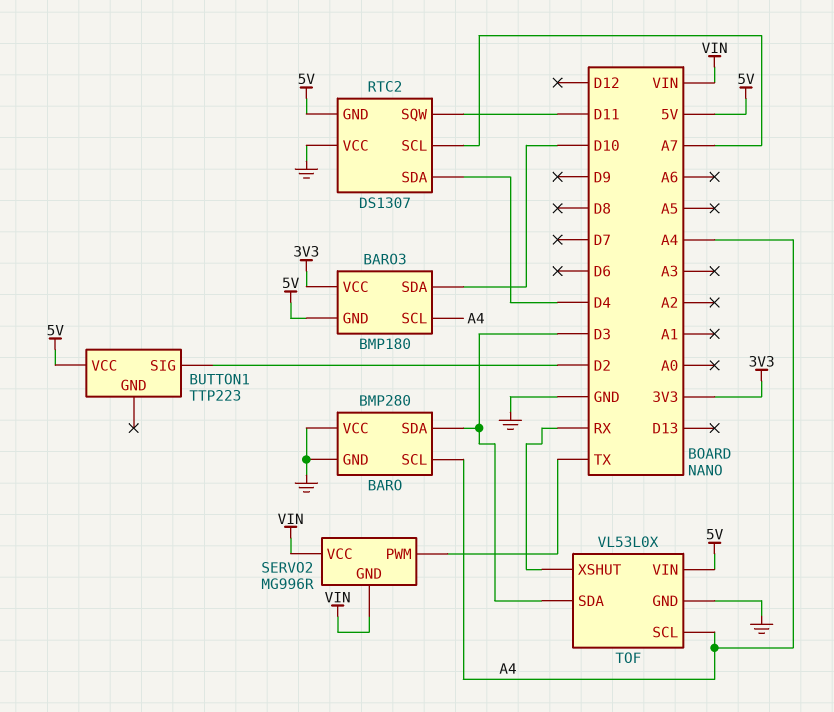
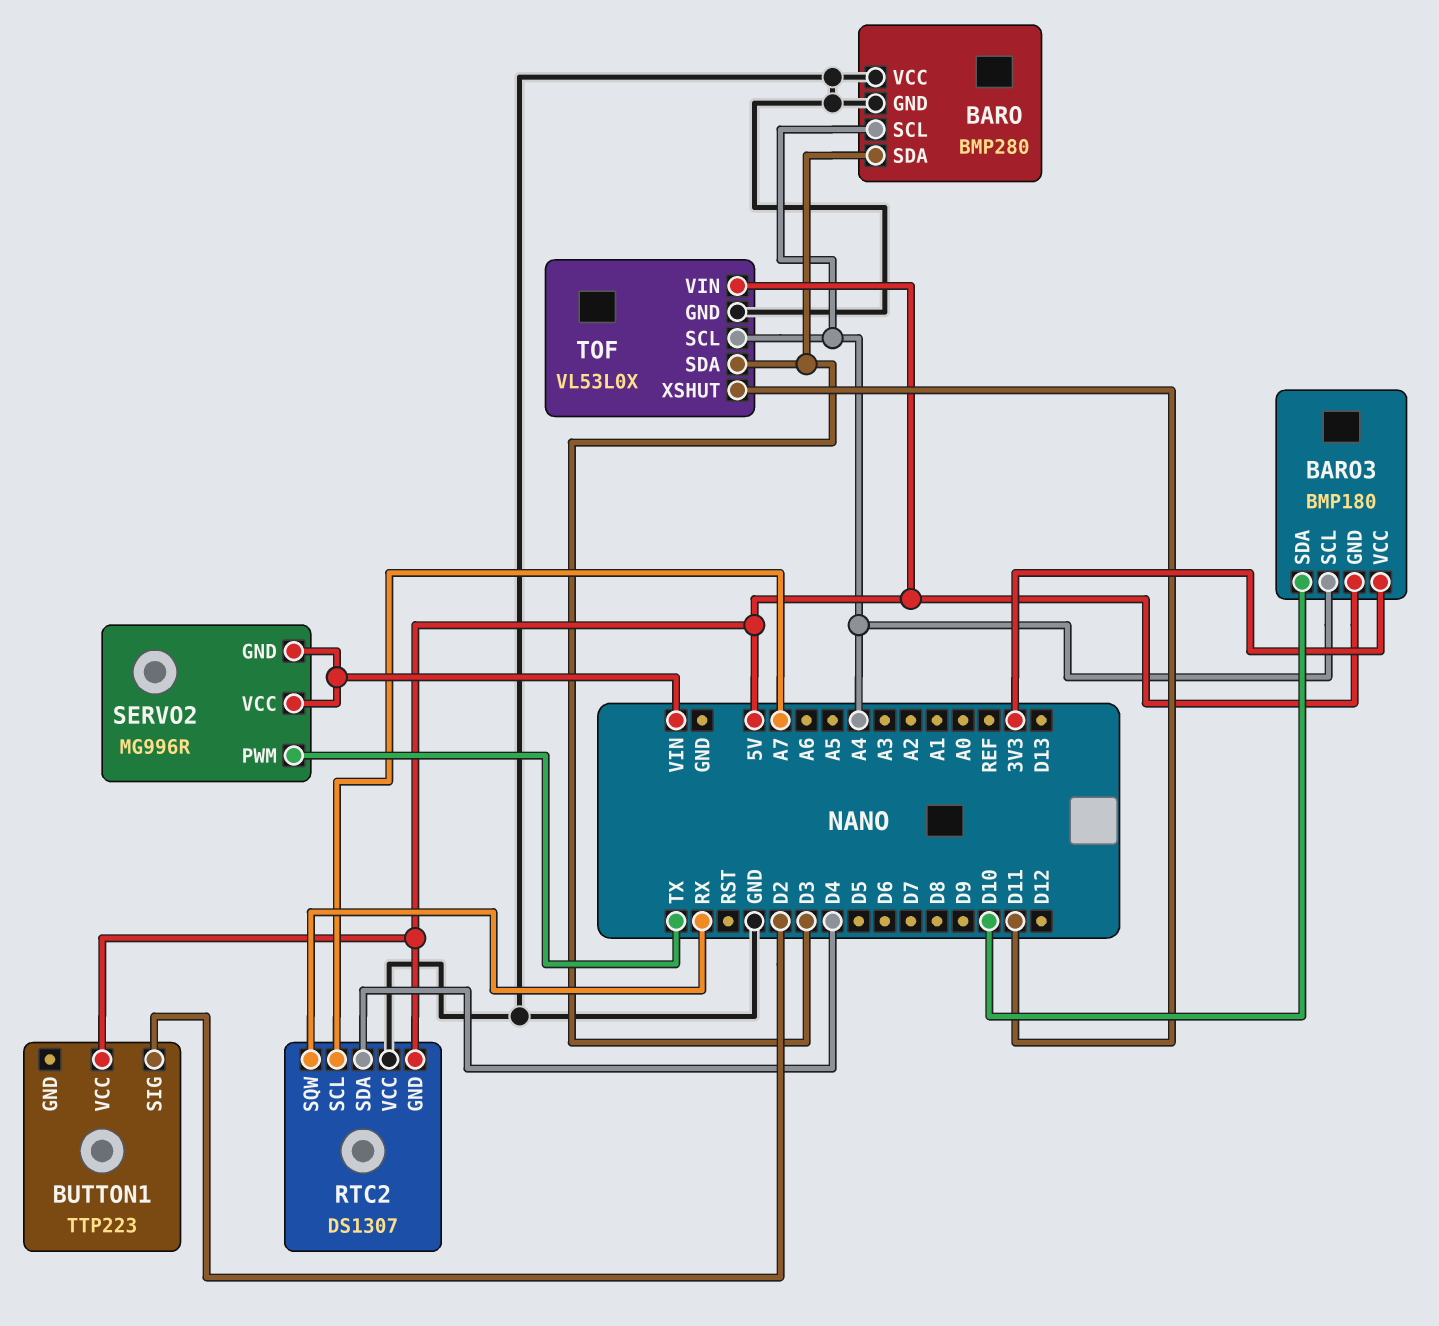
RTC2 pin SQW: D11 -> RX
TOF pin XSHUT: RX -> D11

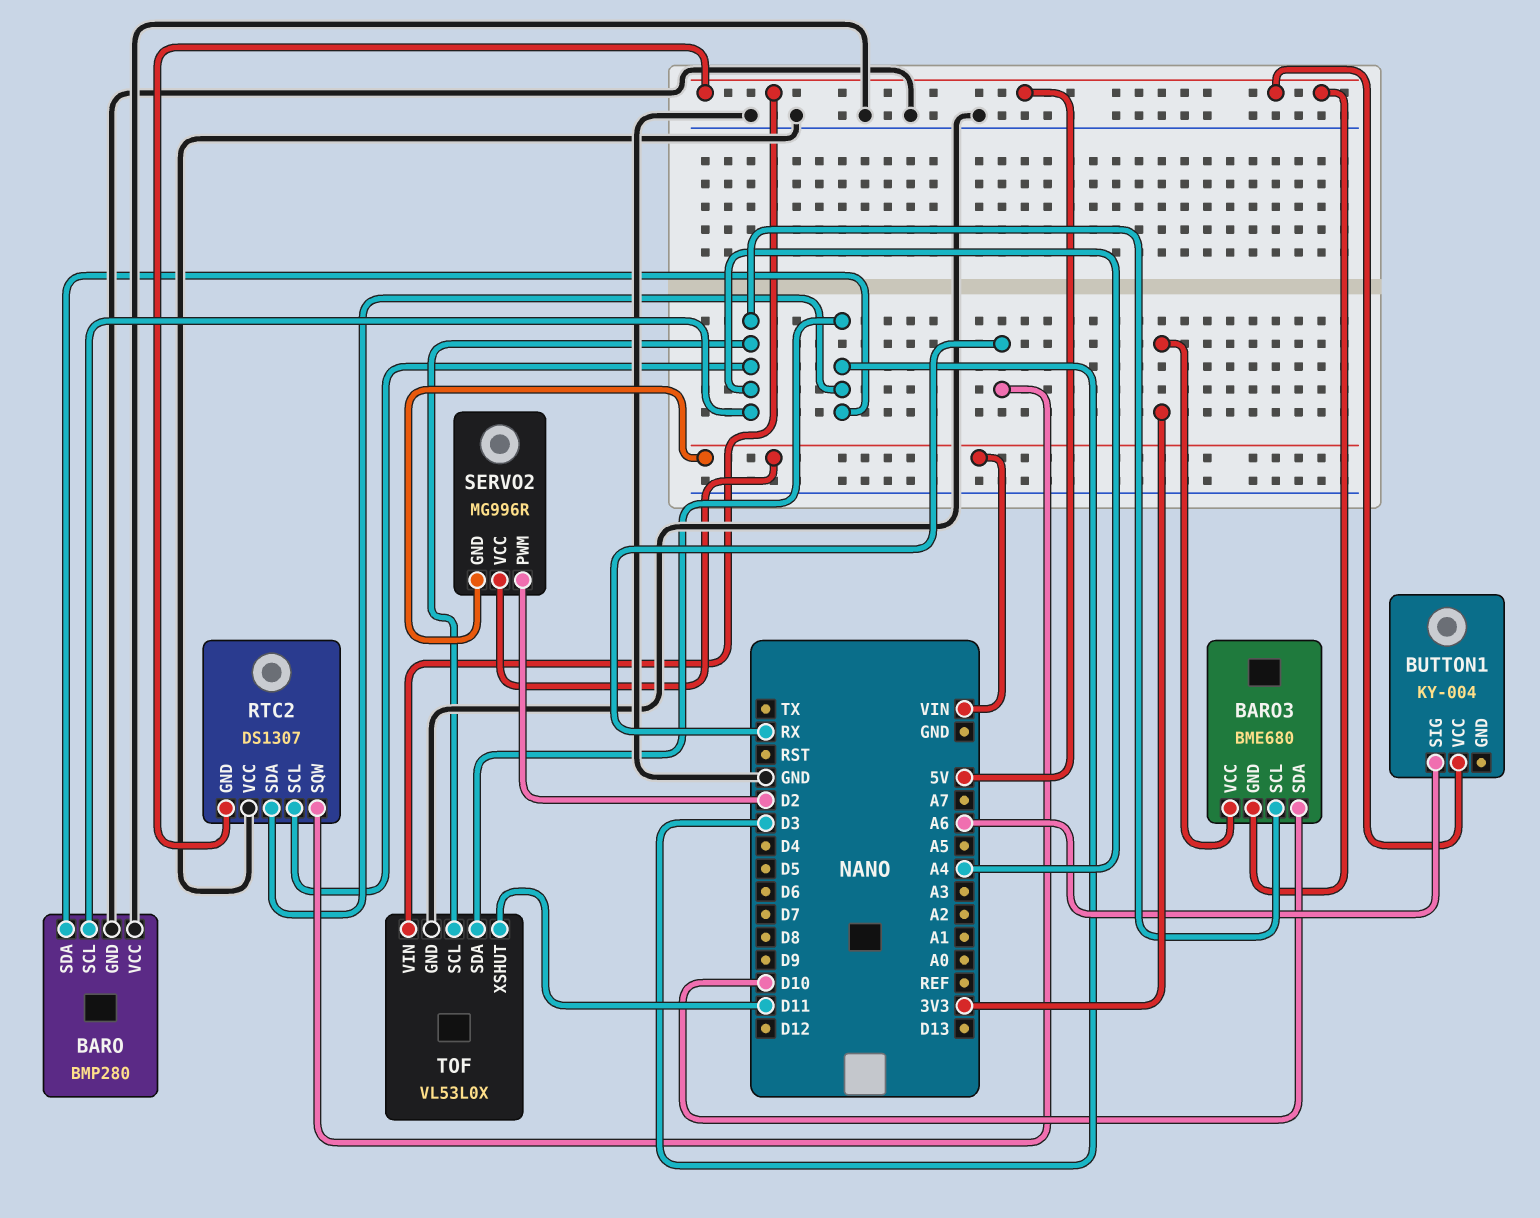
BARO3: BMP180 -> BME680
BUTTON1: TTP223 -> KY-004
BUTTON1 pin SIG: D2 -> A6
RTC2 pin SCL: A7 -> A4
RTC2 pin SDA: D4 -> D3
SERVO2 pin PWM: TX -> D2

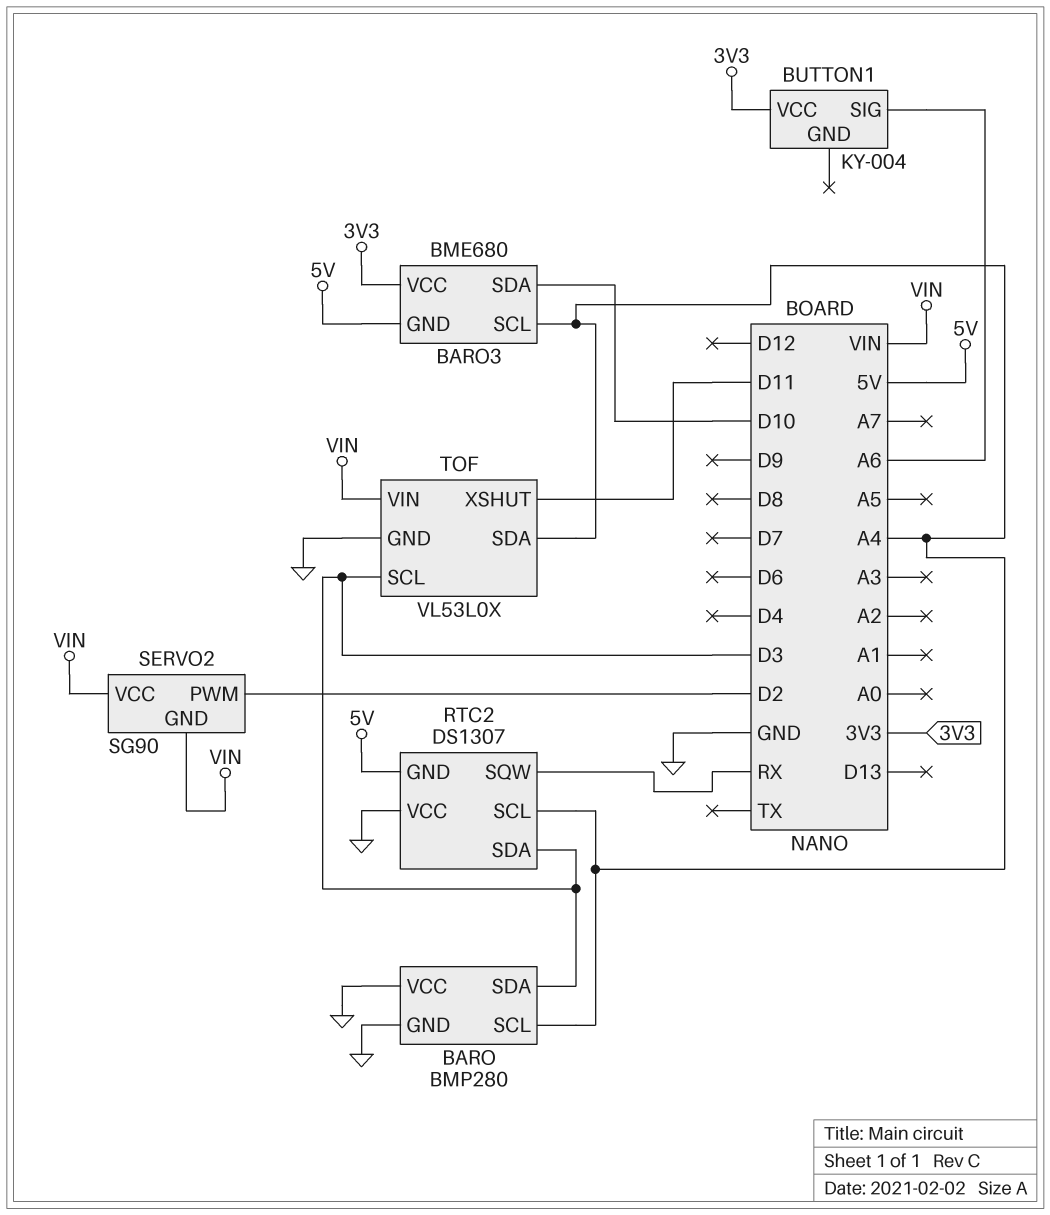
BUTTON1 pin VCC: 5V -> 3V3
SERVO2: MG996R -> SG90
TOF pin SCL: A4 -> D3
TOF pin SDA: D3 -> A4
TOF pin VIN: 5V -> VIN

